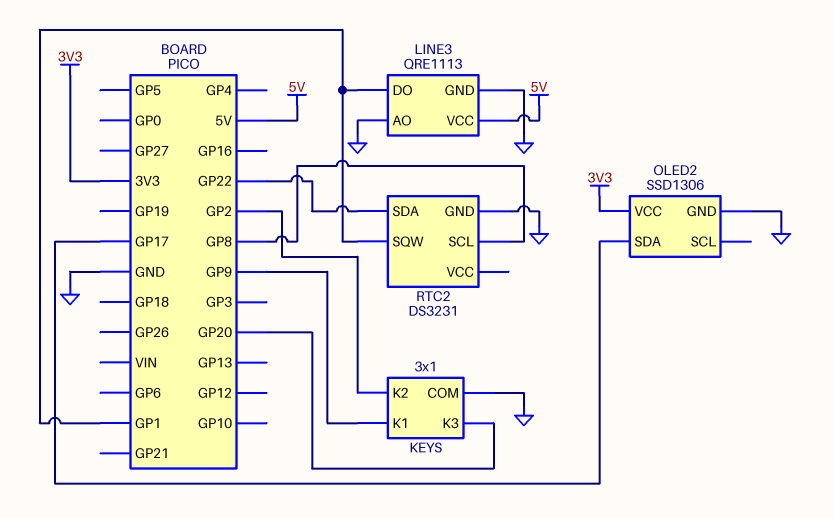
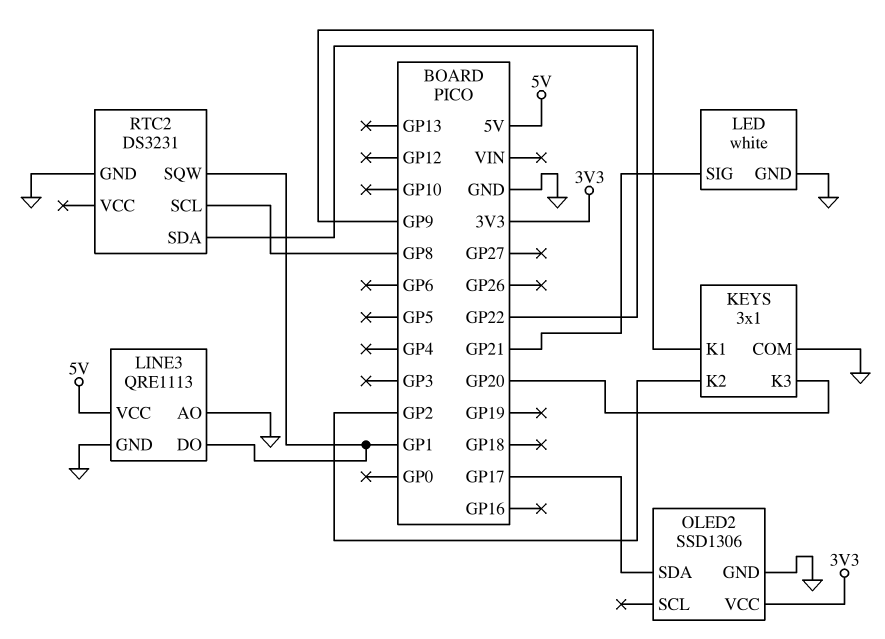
LED: none -> white
LED pin GND: none -> GND
LED pin SIG: none -> GP21

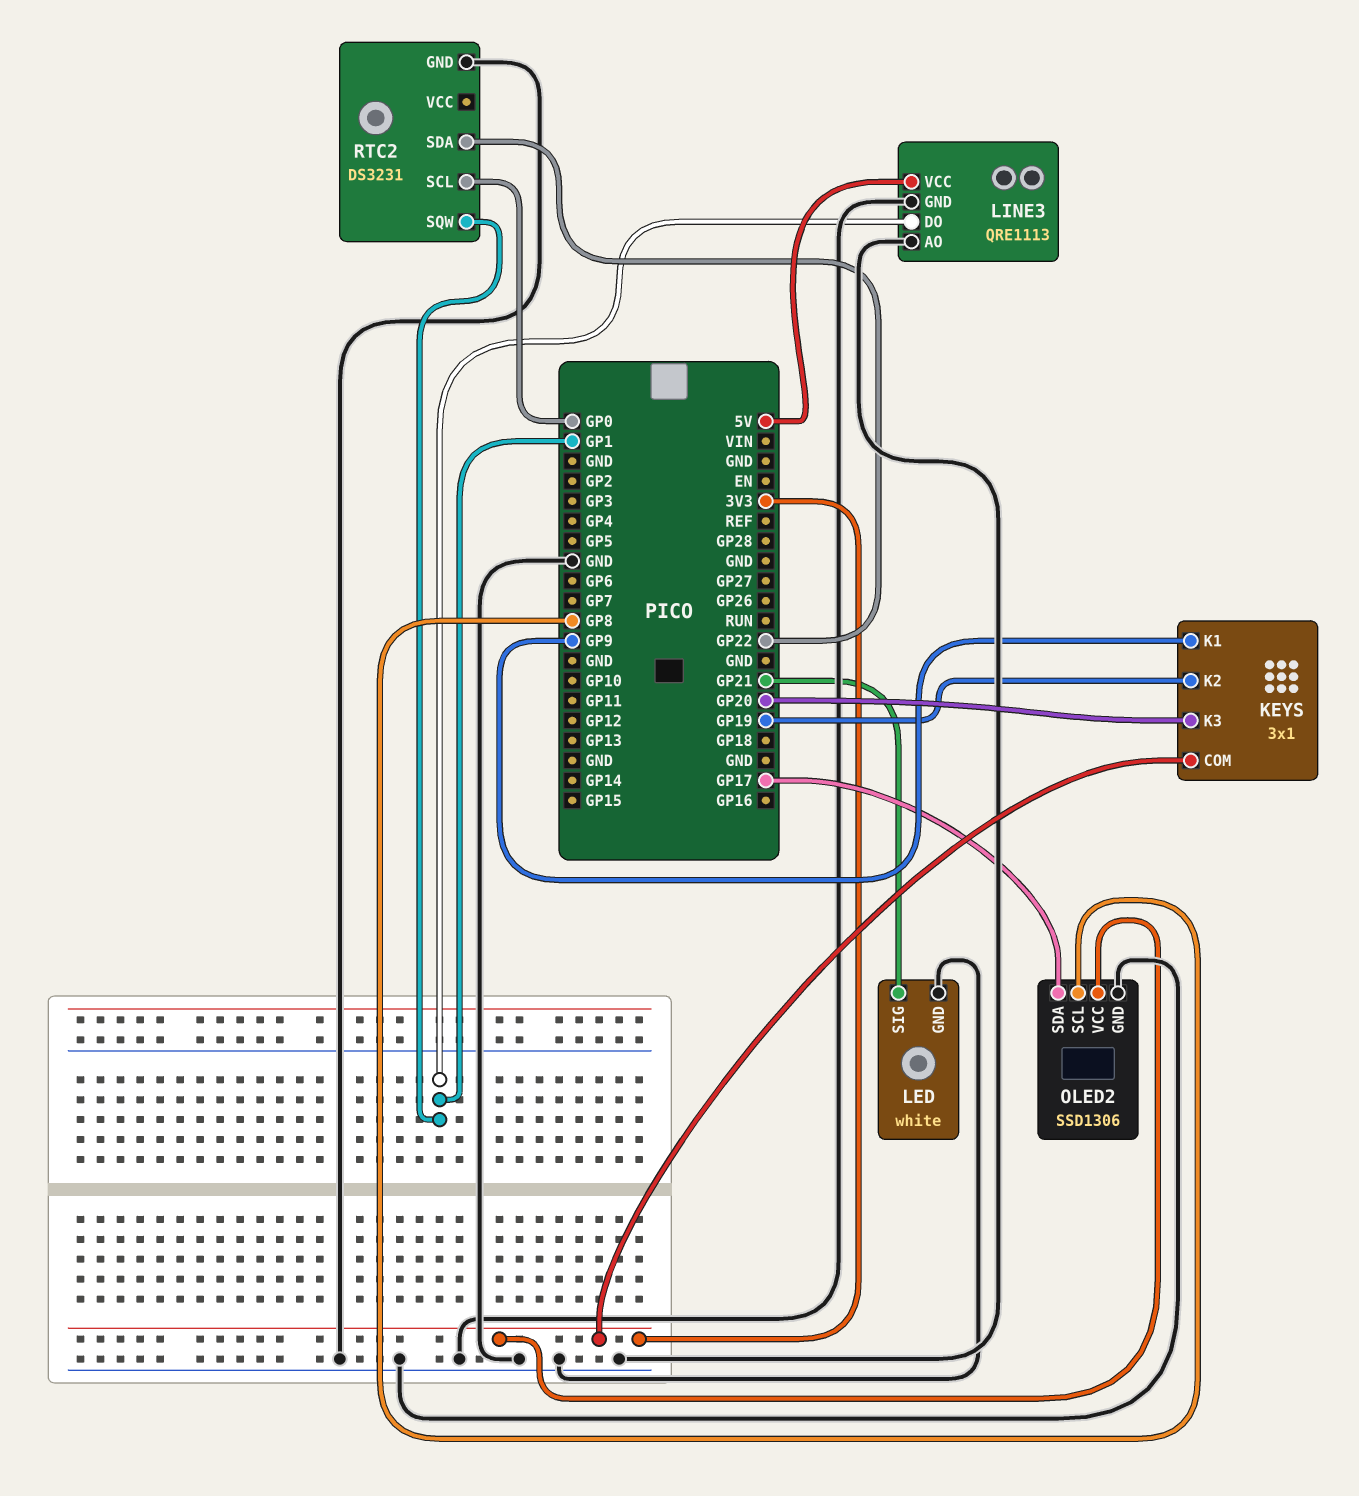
KEYS pin COM: GND -> 3V3
KEYS pin K2: GP2 -> GP19
OLED2 pin SCL: none -> GP8
RTC2 pin SCL: GP8 -> GP0

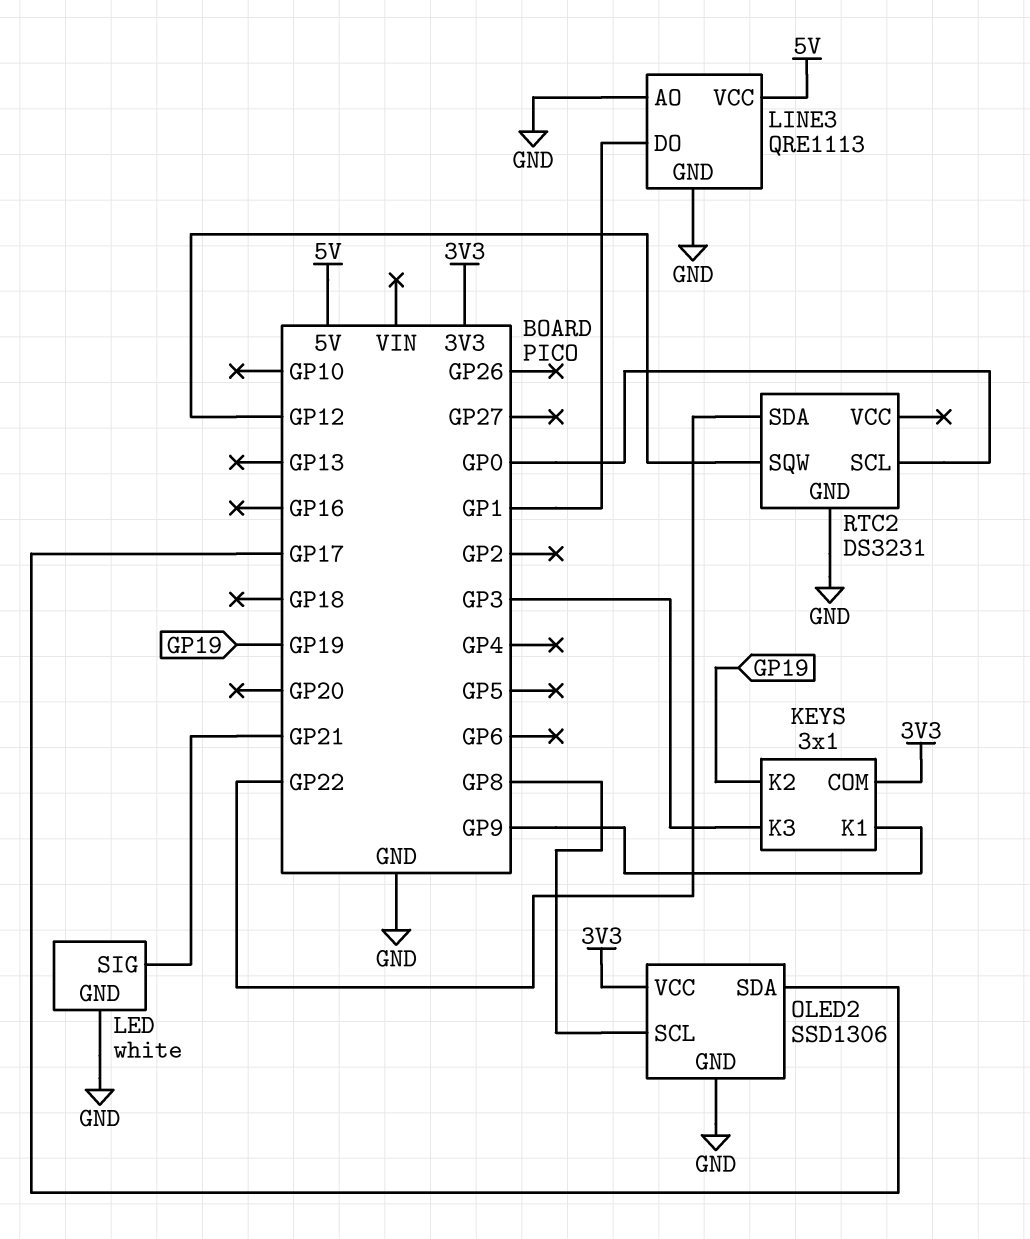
KEYS pin K3: GP20 -> GP3
RTC2 pin SQW: GP1 -> GP12

